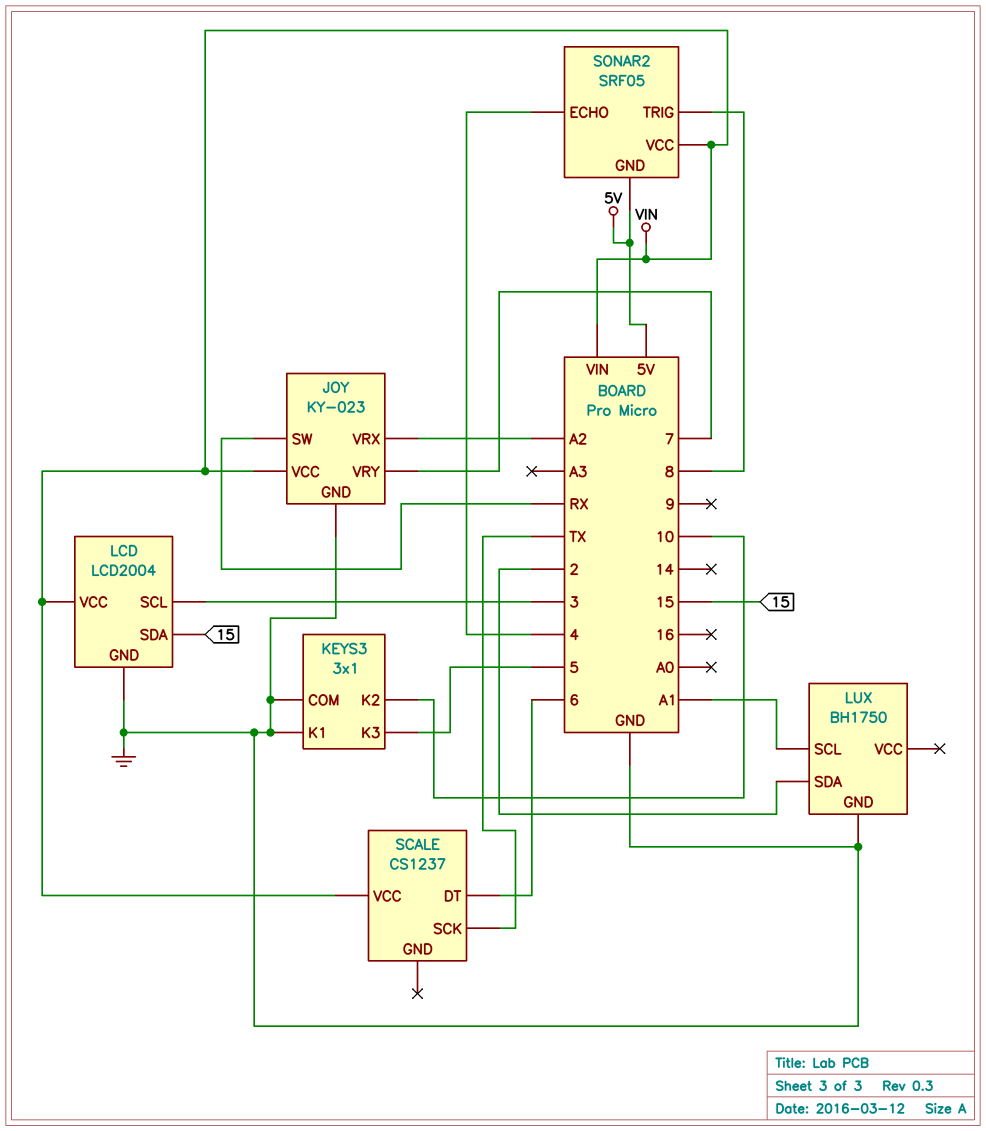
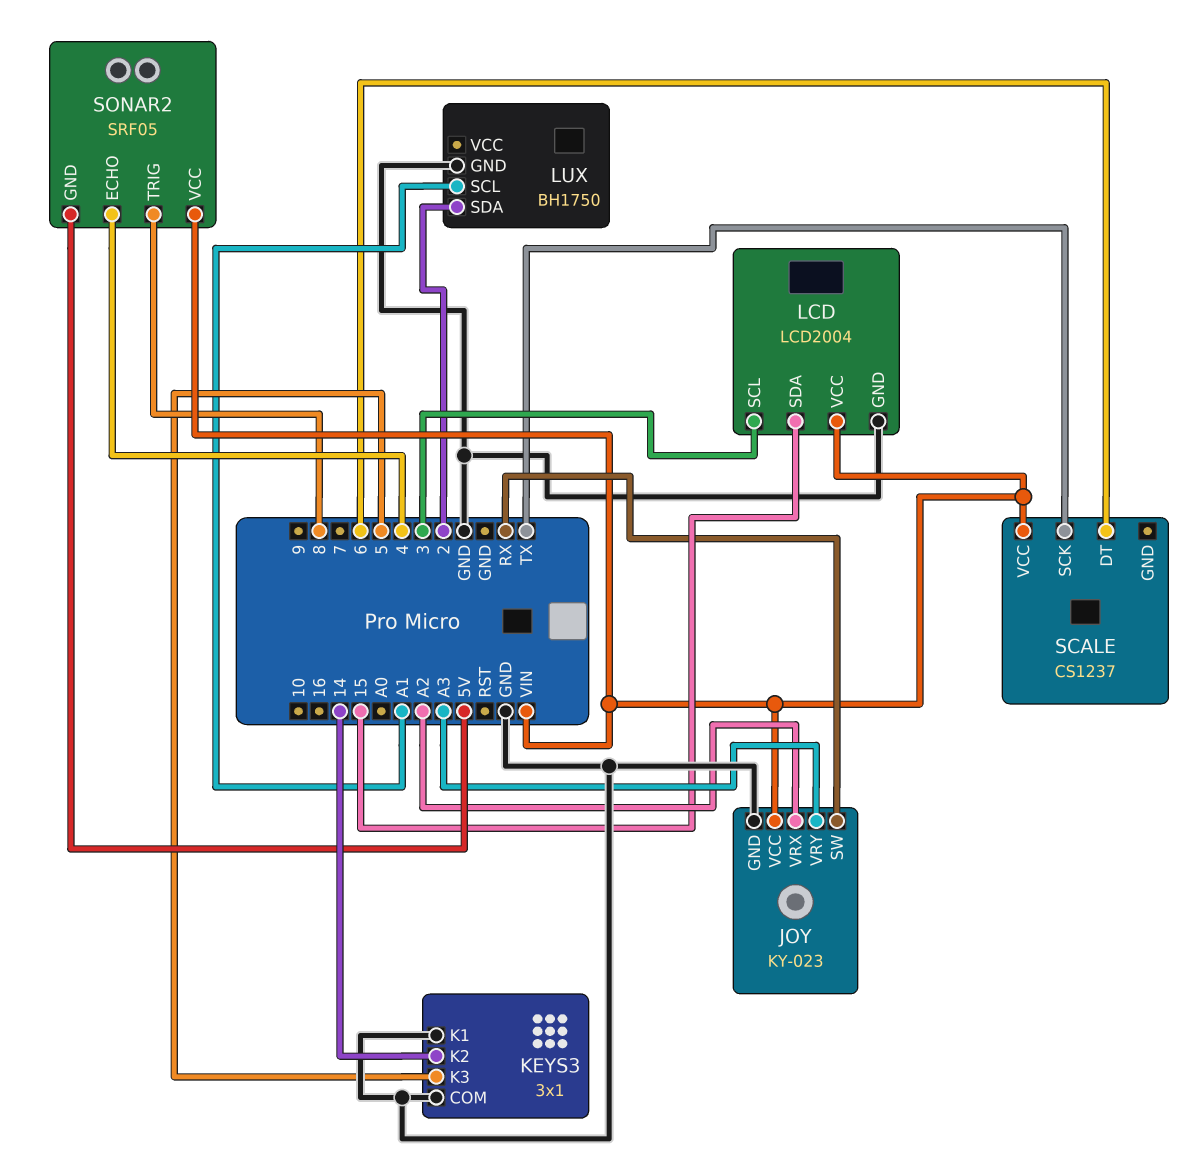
JOY pin VRY: 7 -> A3
KEYS3 pin K2: 10 -> 14

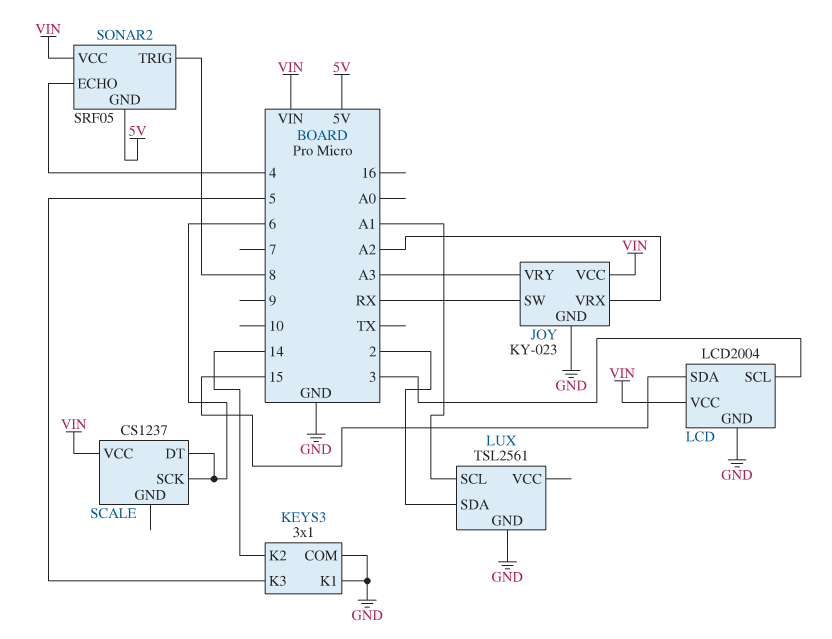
LUX: BH1750 -> TSL2561
SCALE pin SCK: TX -> 6

